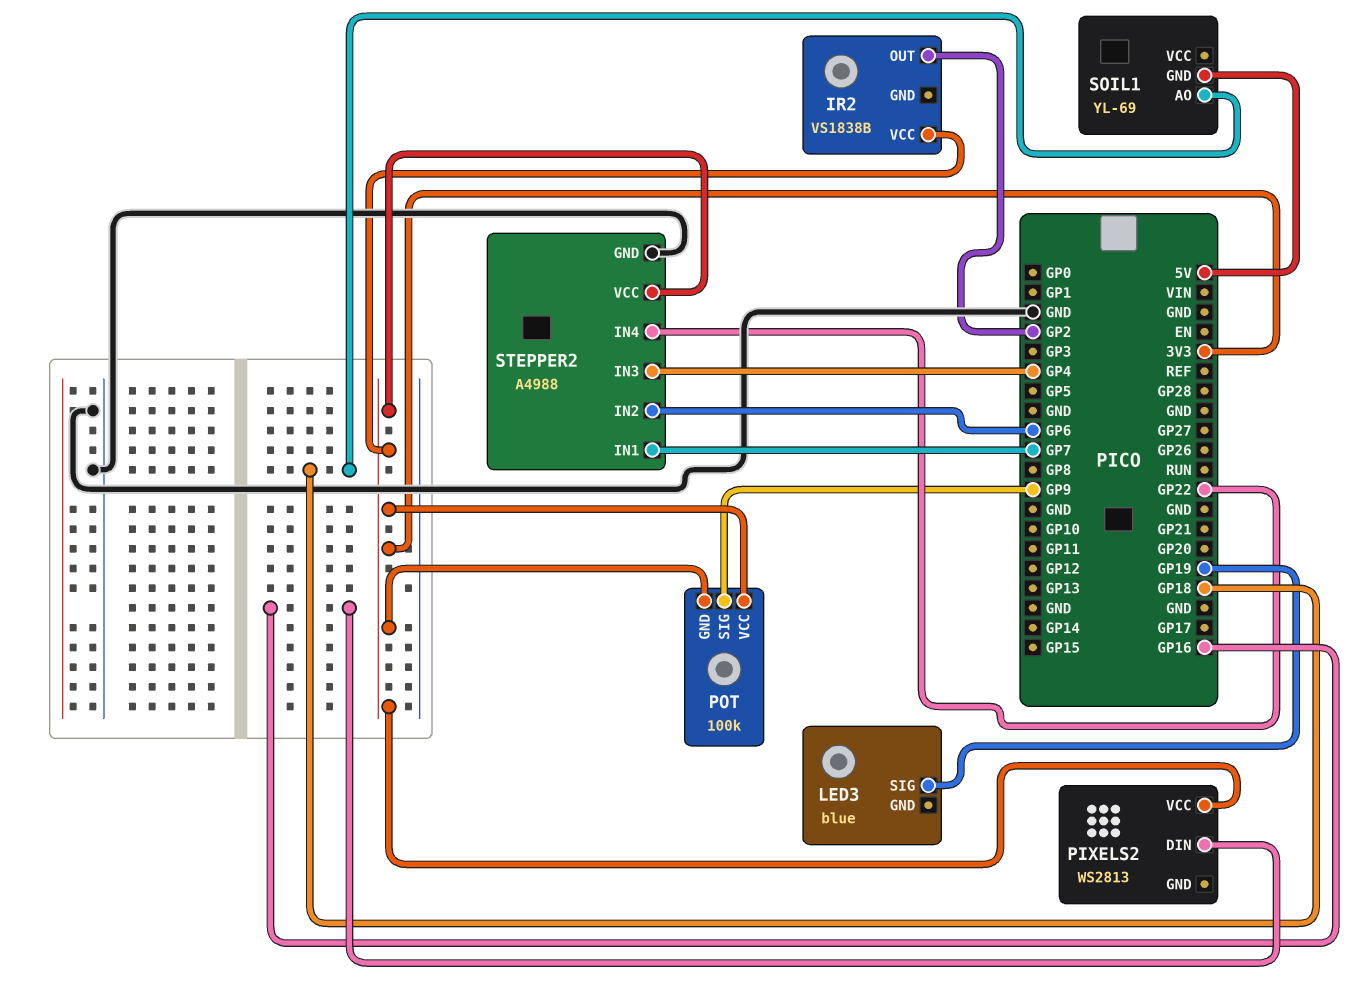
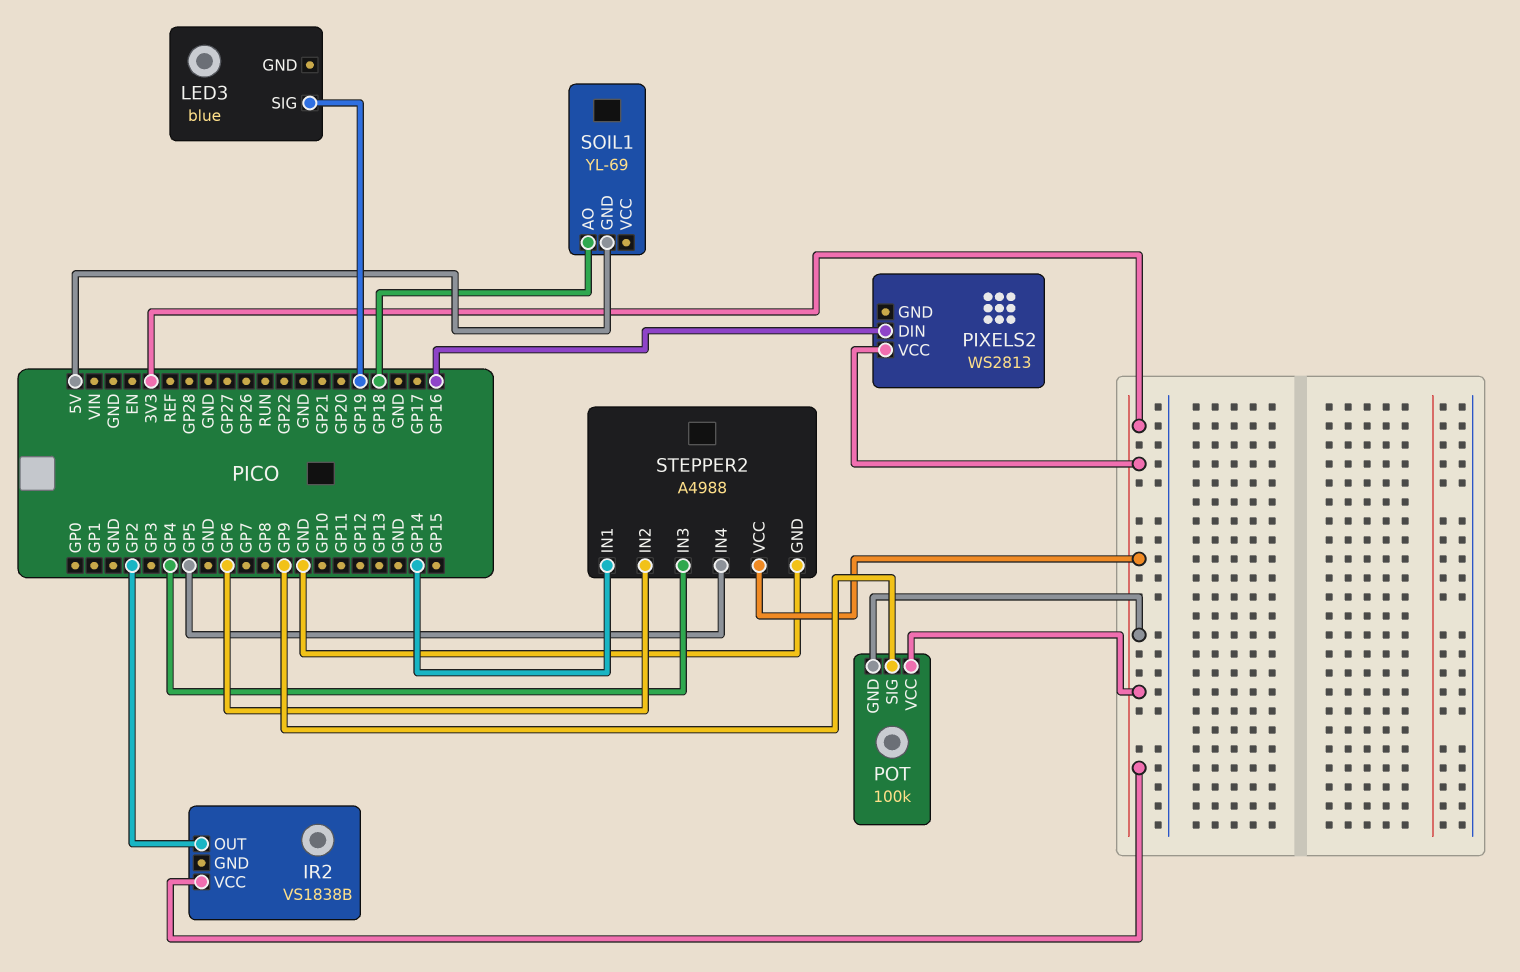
STEPPER2 pin IN1: GP7 -> GP14
STEPPER2 pin IN4: GP22 -> GP5

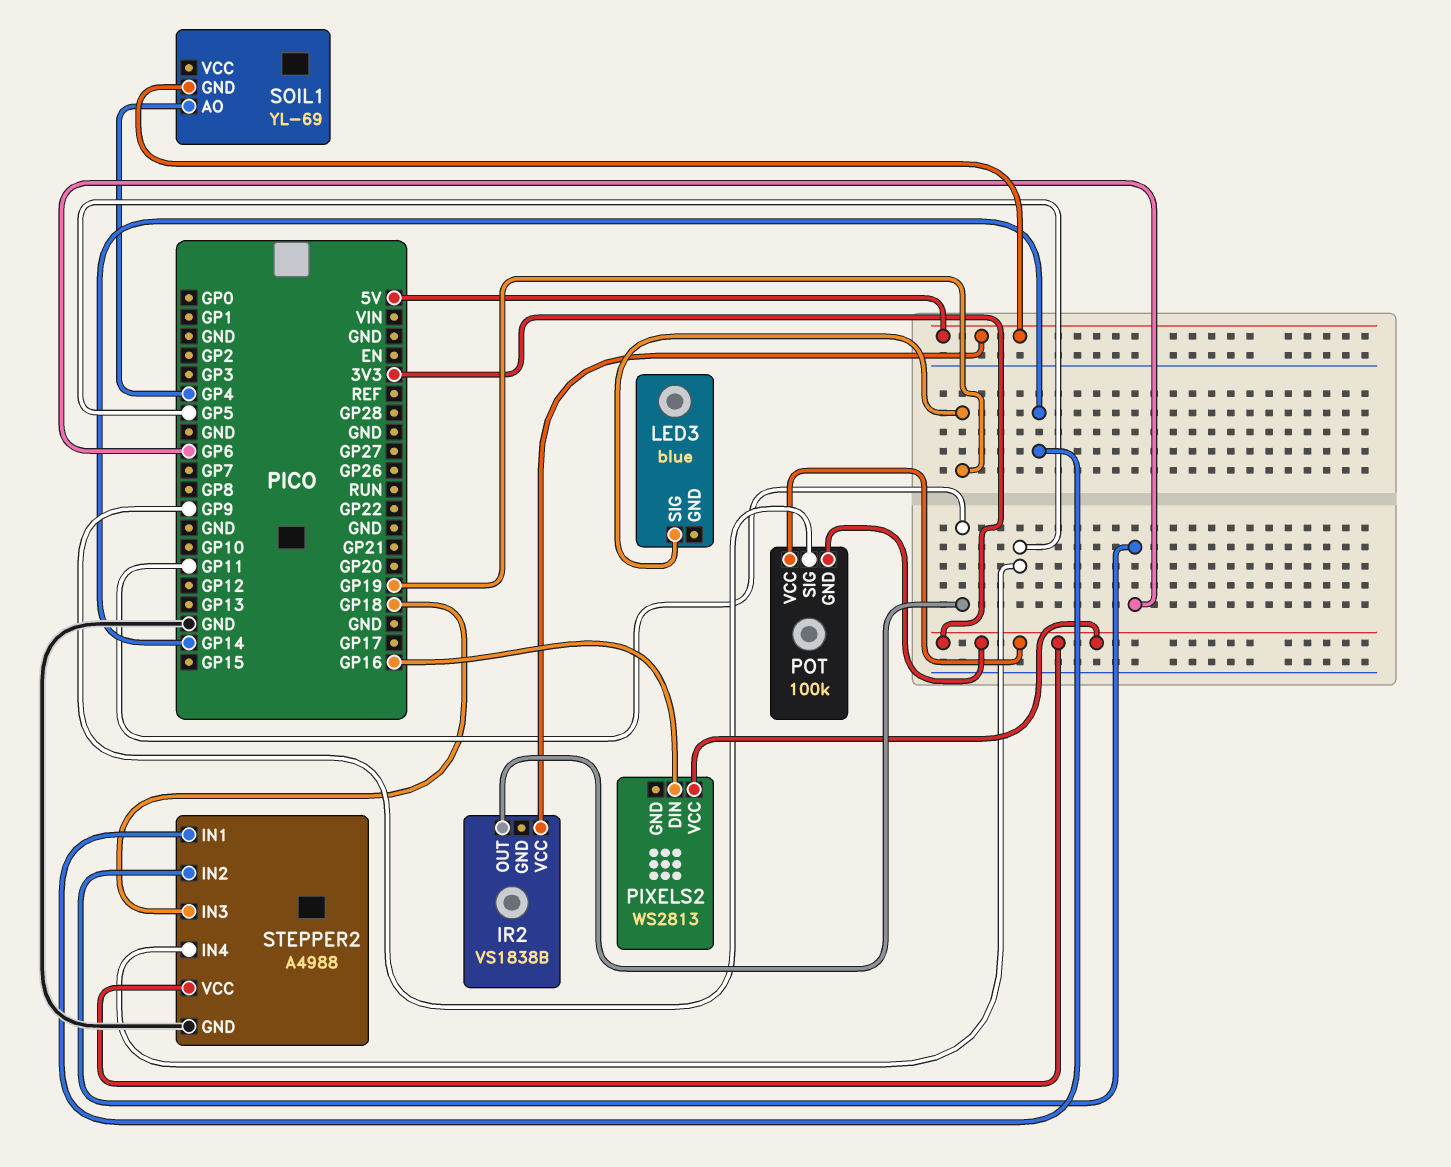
IR2 pin OUT: GP2 -> GP11
IR2 pin VCC: 3V3 -> 5V
SOIL1 pin AO: GP18 -> GP4
STEPPER2 pin IN3: GP4 -> GP18

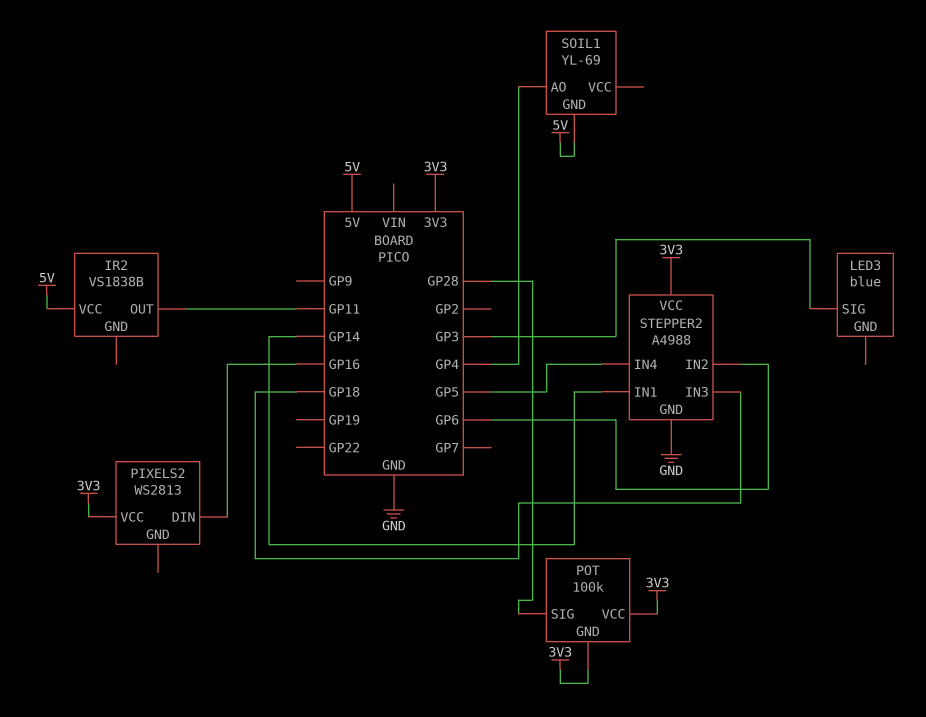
LED3 pin SIG: GP19 -> GP3
POT pin SIG: GP9 -> GP28

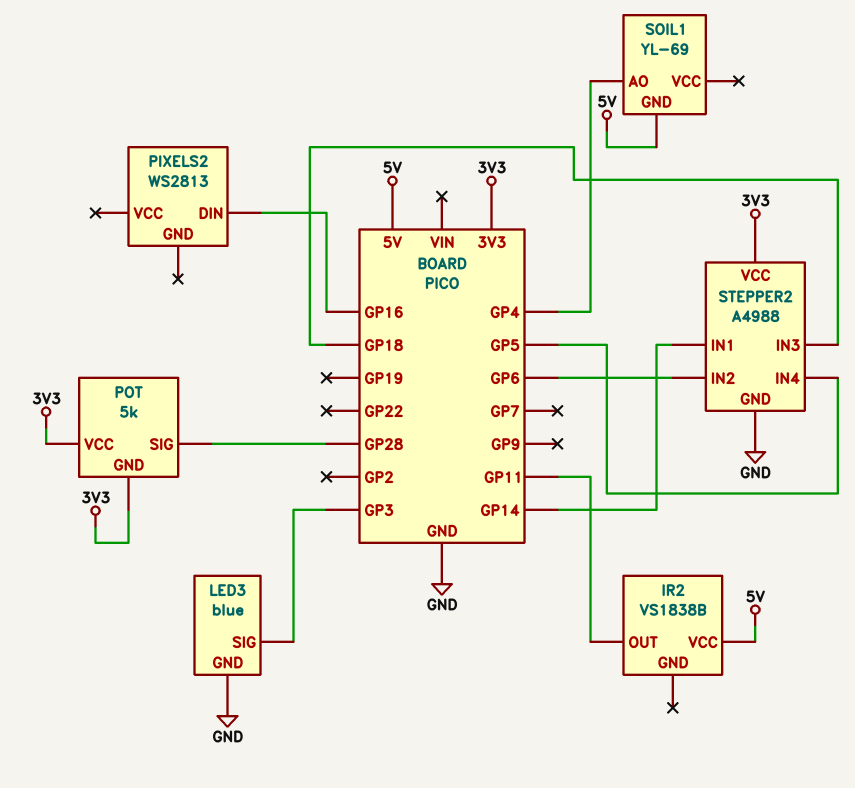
LED3 pin GND: none -> GND
PIXELS2 pin VCC: 3V3 -> none
POT: 100k -> 5k

